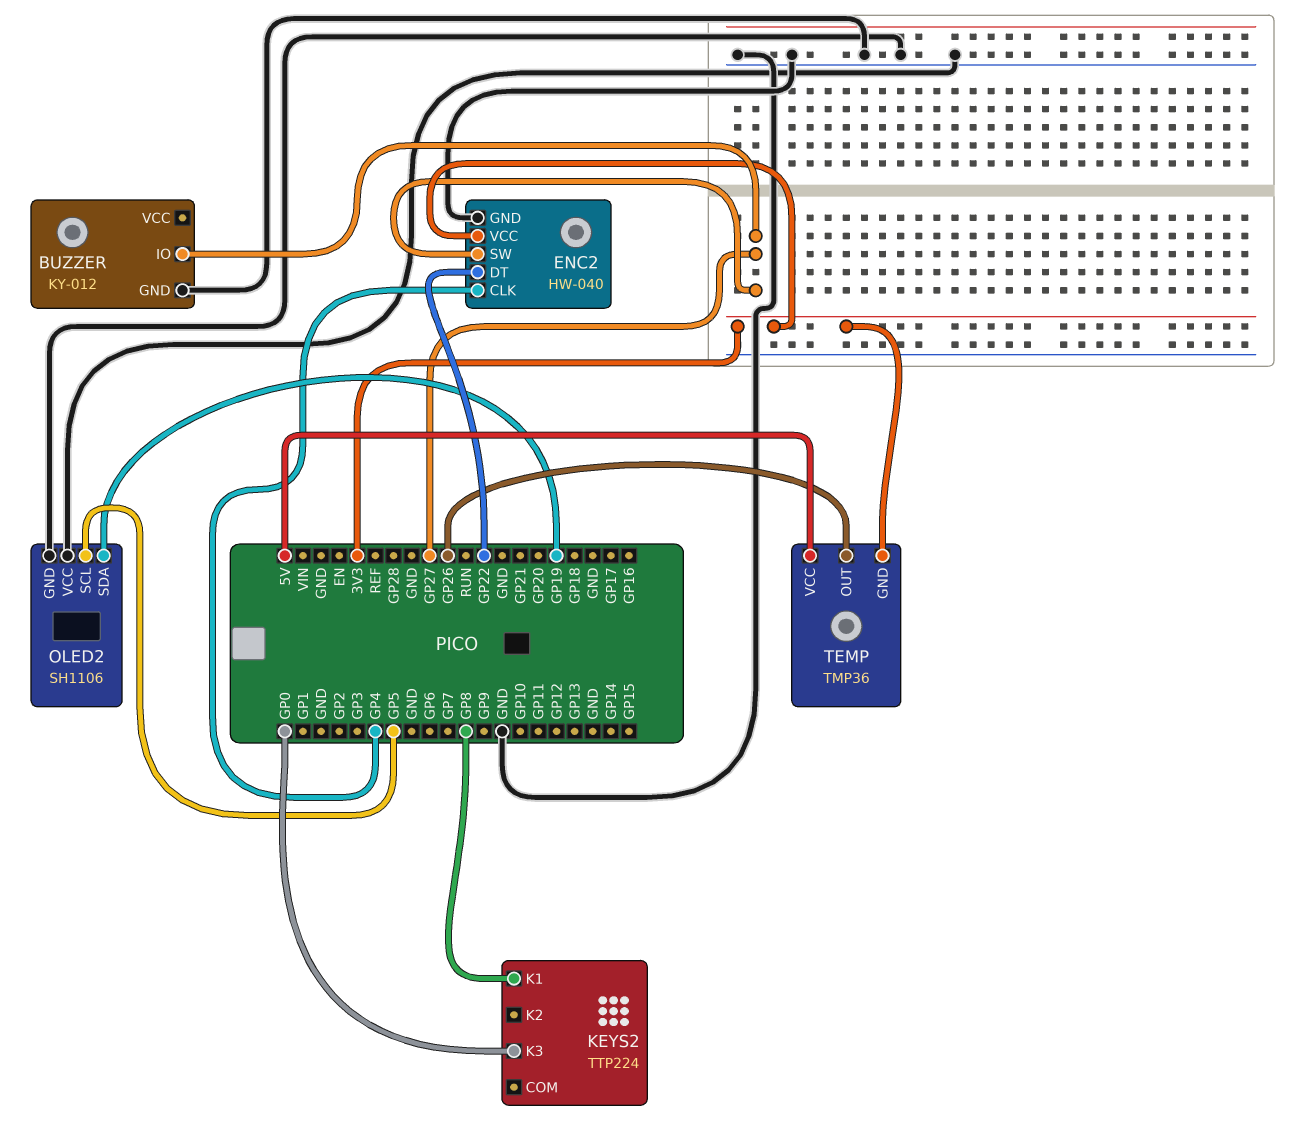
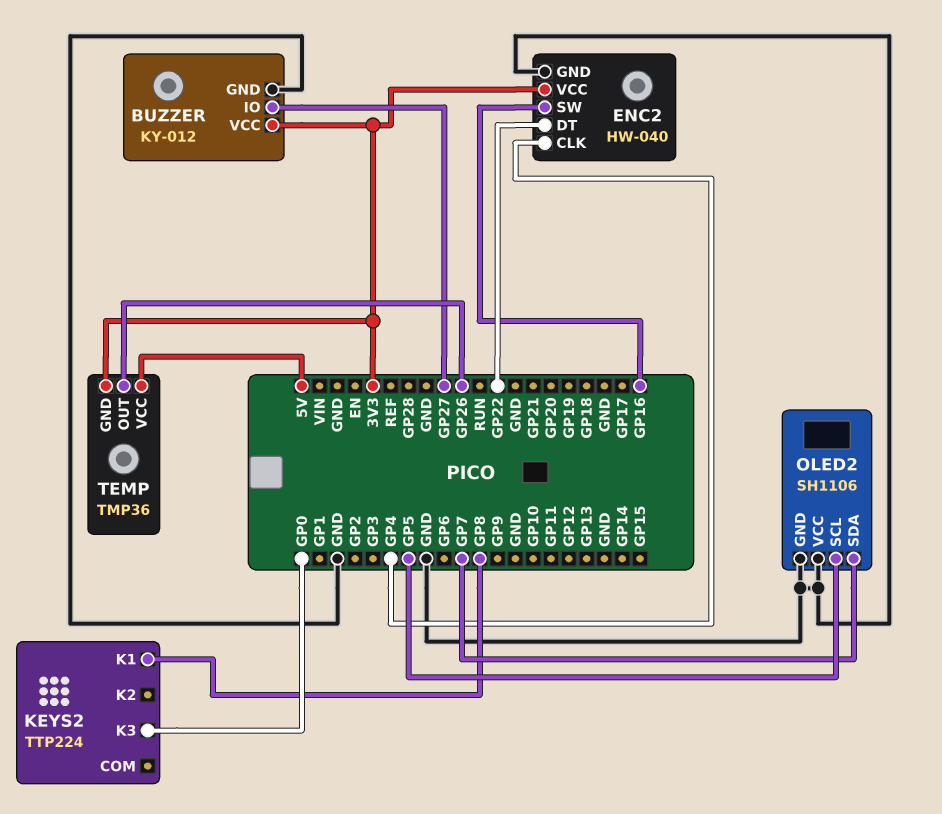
BUZZER pin VCC: none -> 3V3
ENC2 pin SW: GP27 -> GP16
OLED2 pin SDA: GP19 -> GP7

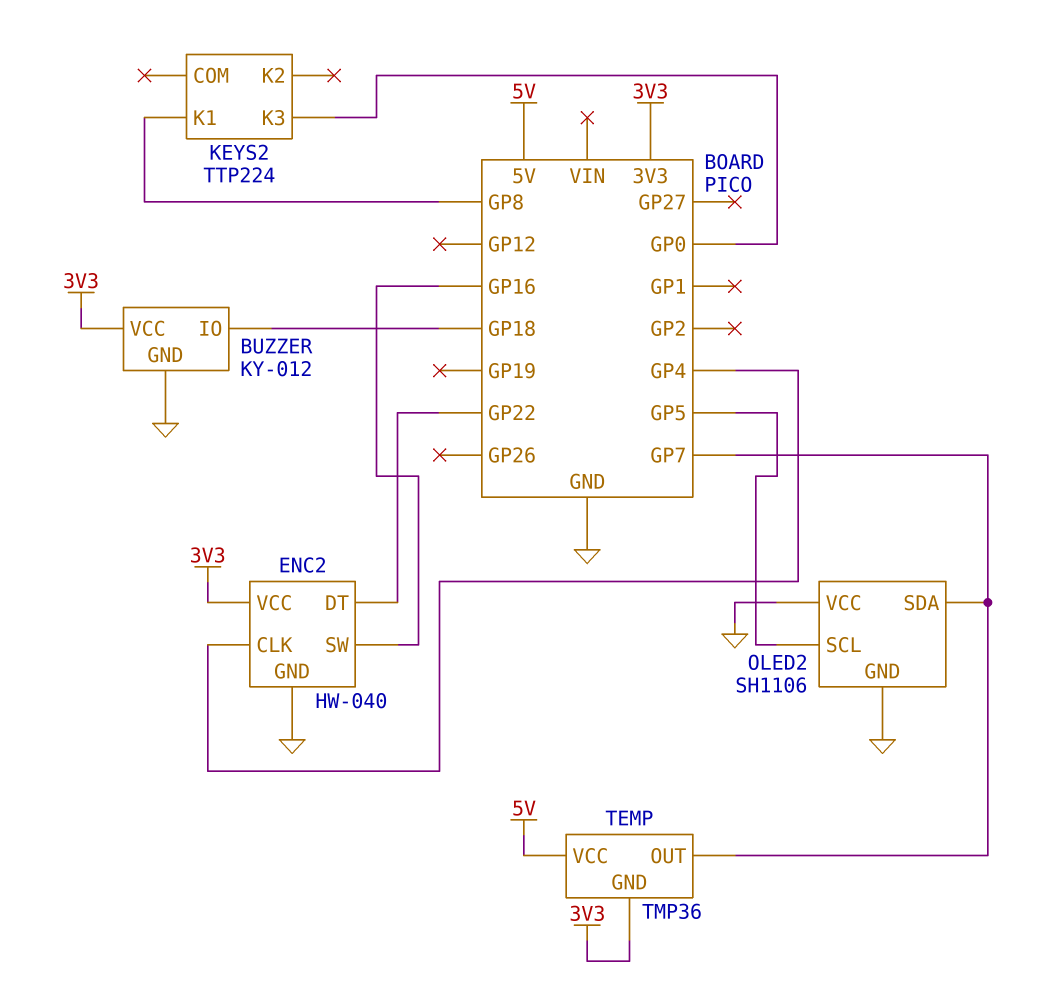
BUZZER pin IO: GP27 -> GP18
TEMP pin OUT: GP26 -> GP7

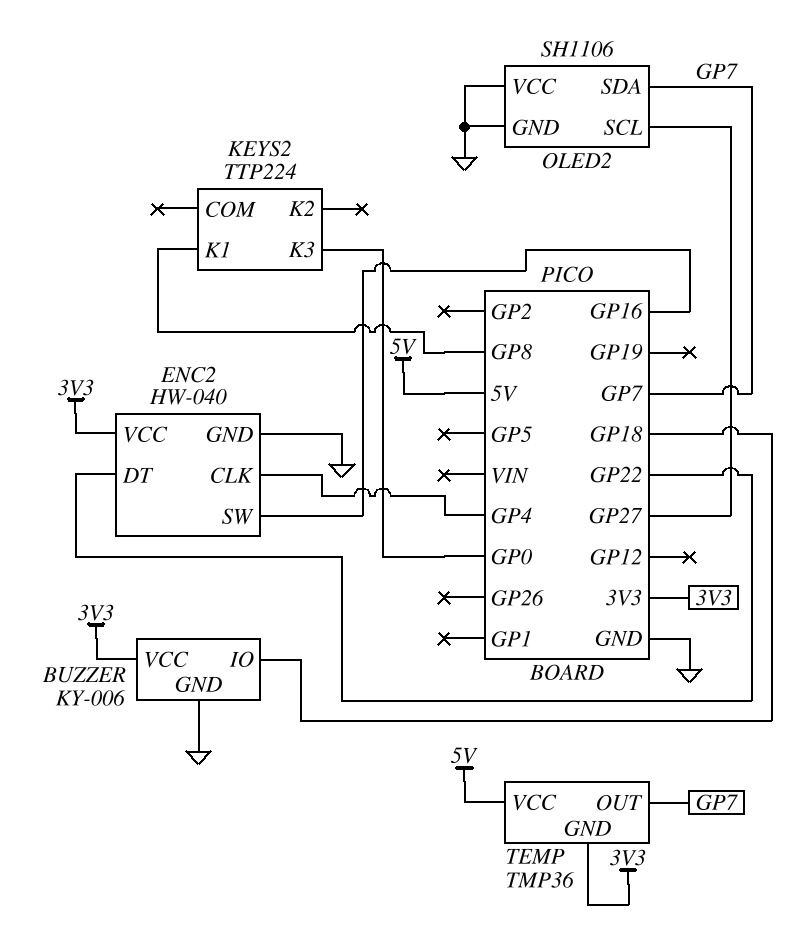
BUZZER: KY-012 -> KY-006
OLED2 pin SCL: GP5 -> GP27

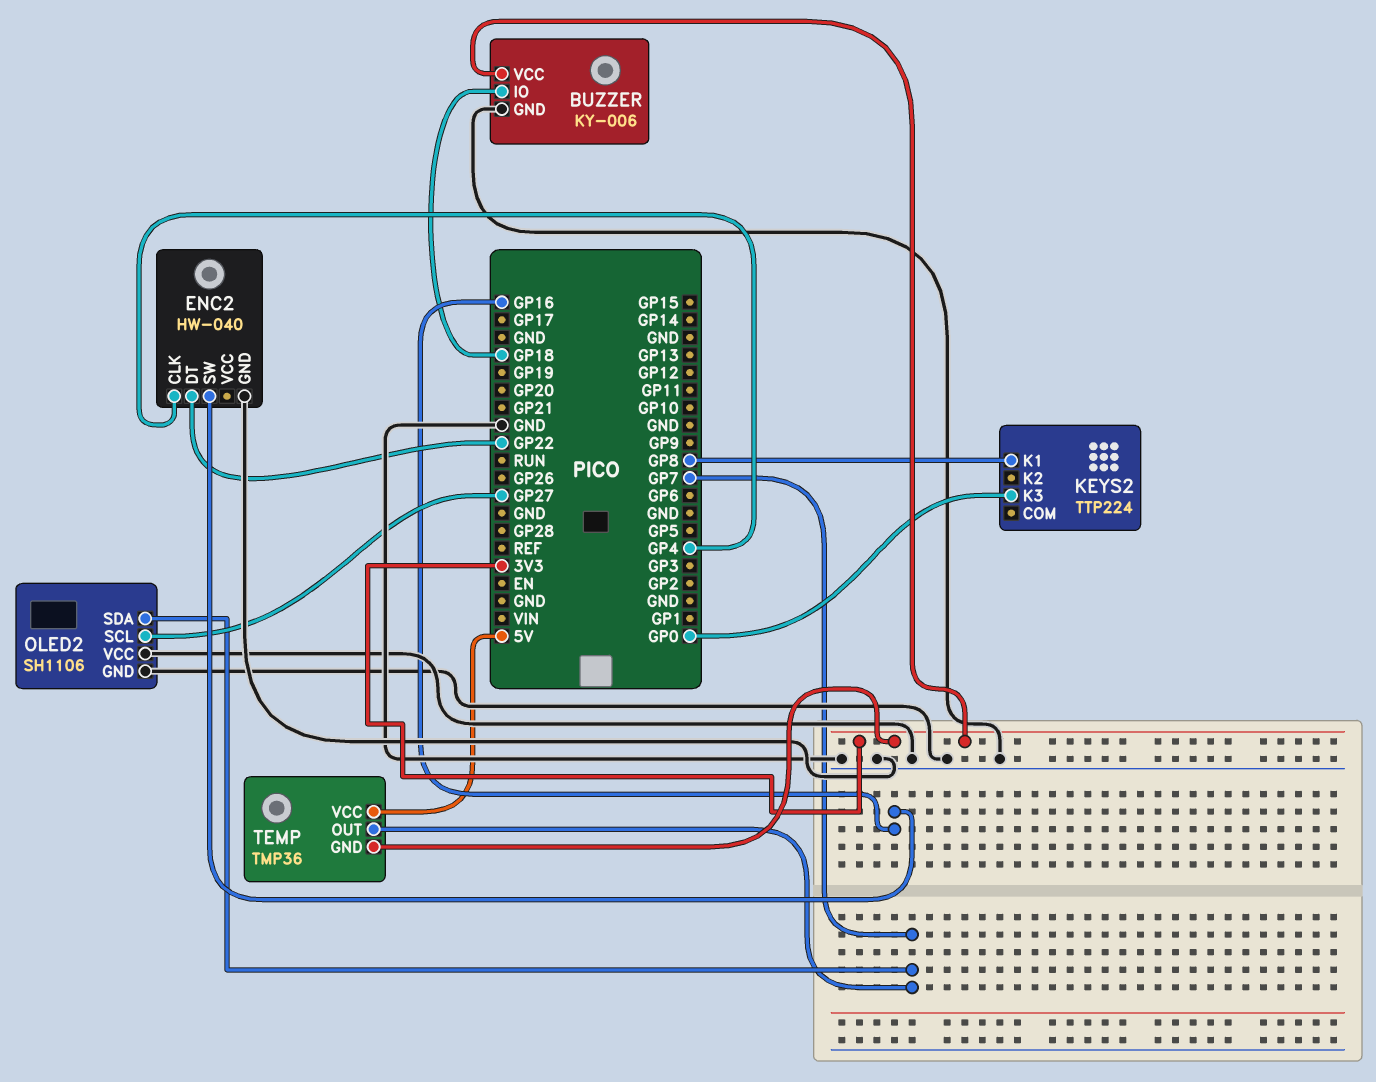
ENC2 pin VCC: 3V3 -> none

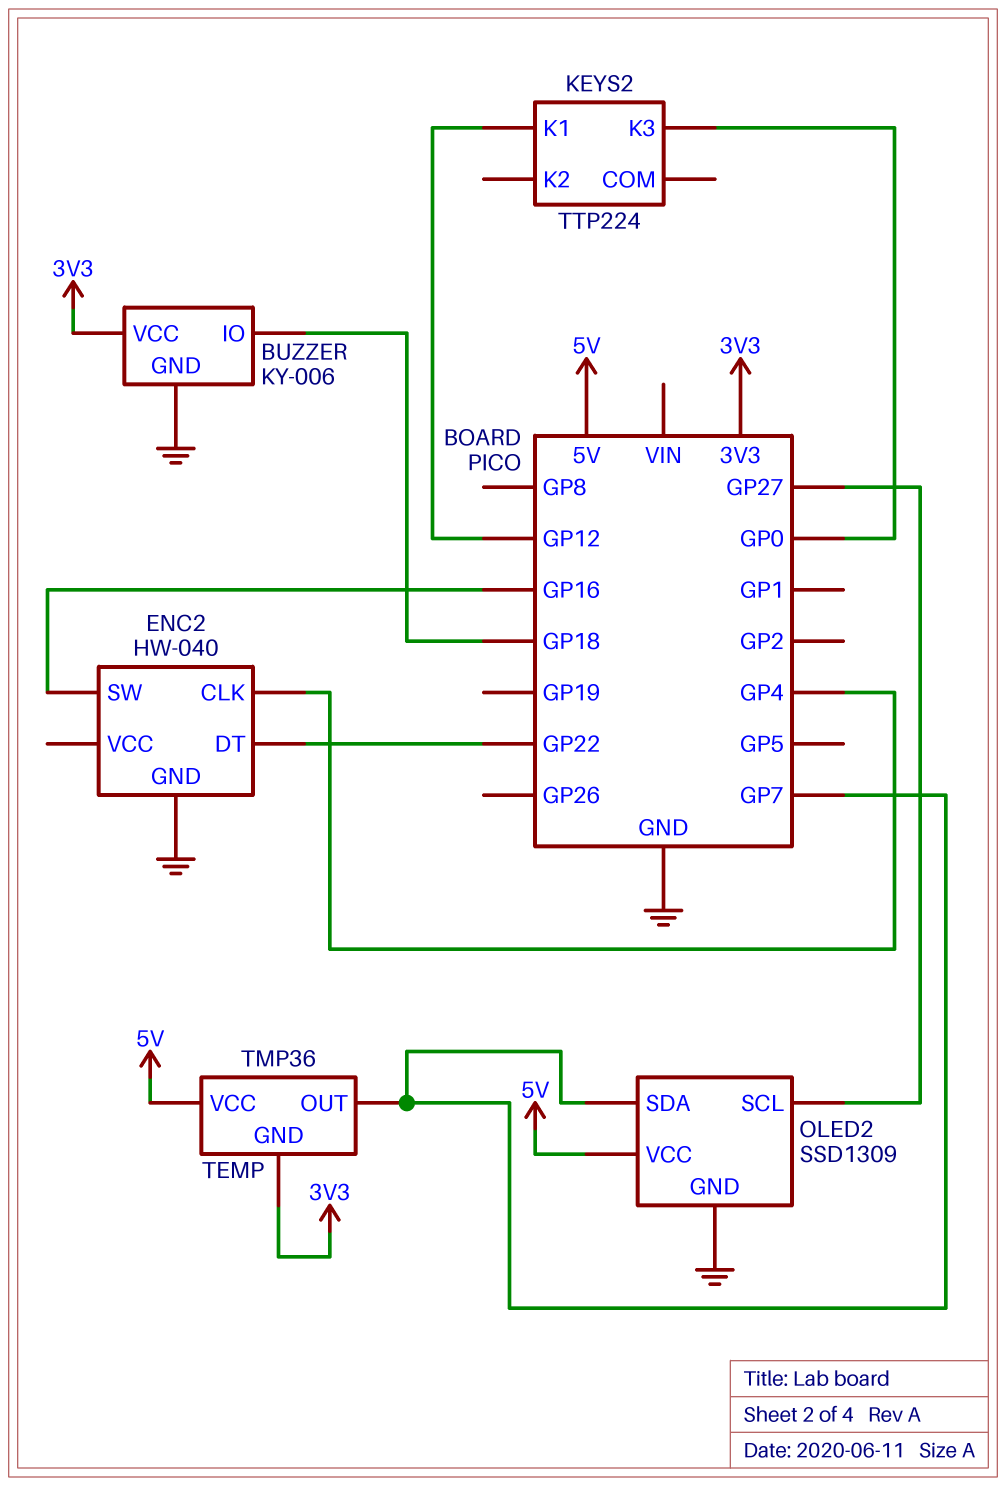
KEYS2 pin K1: GP8 -> GP12
OLED2: SH1106 -> SSD1309
OLED2 pin VCC: GND -> 5V

